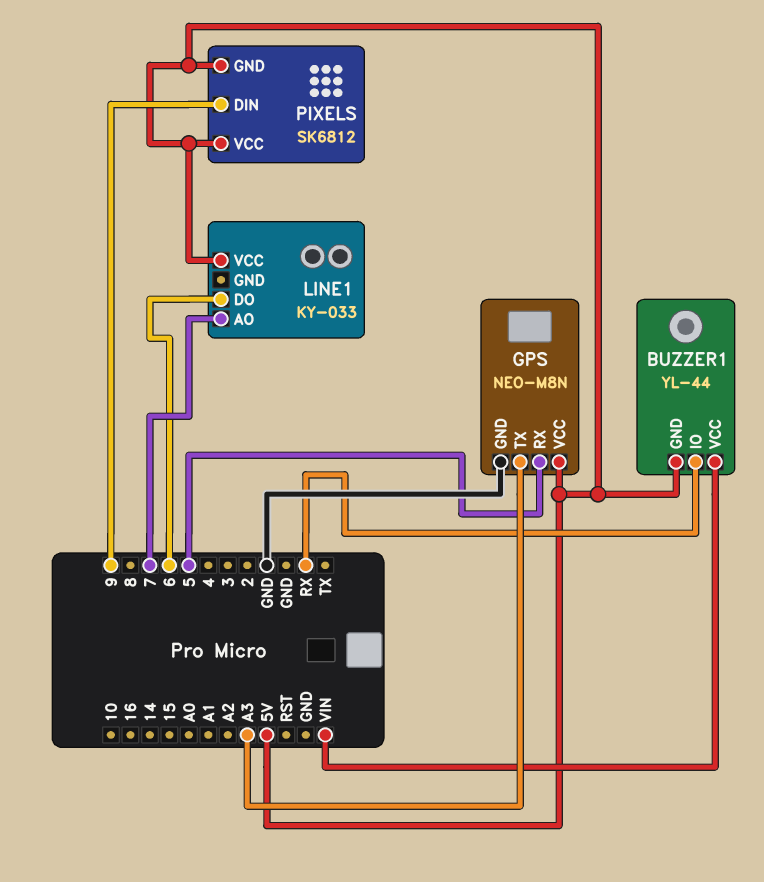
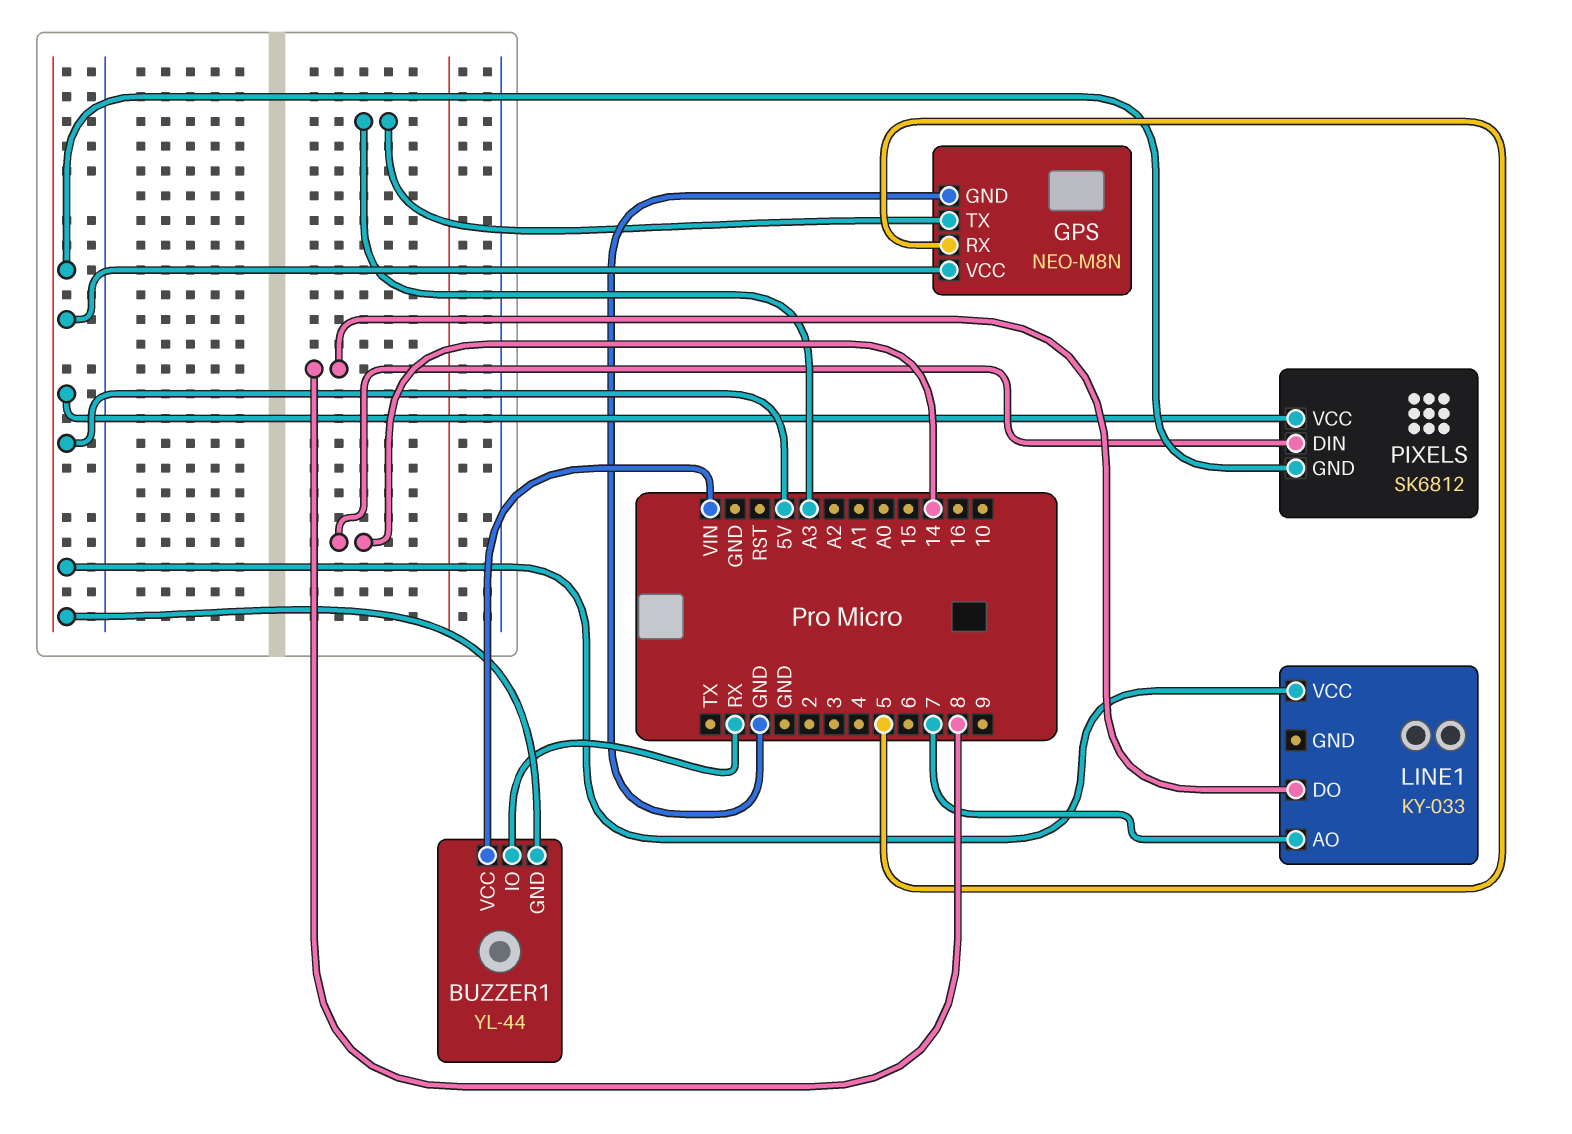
LINE1 pin DO: 6 -> 8
PIXELS pin DIN: 9 -> 14

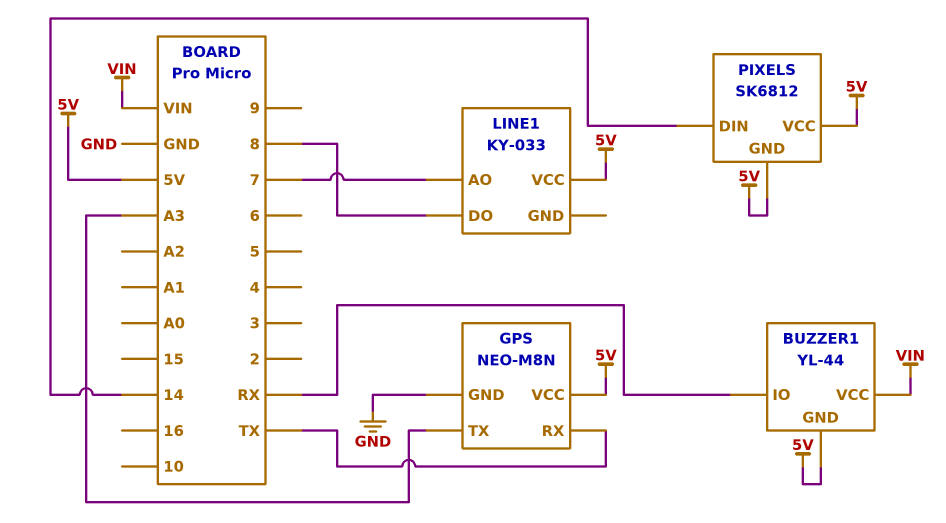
GPS pin RX: 5 -> TX

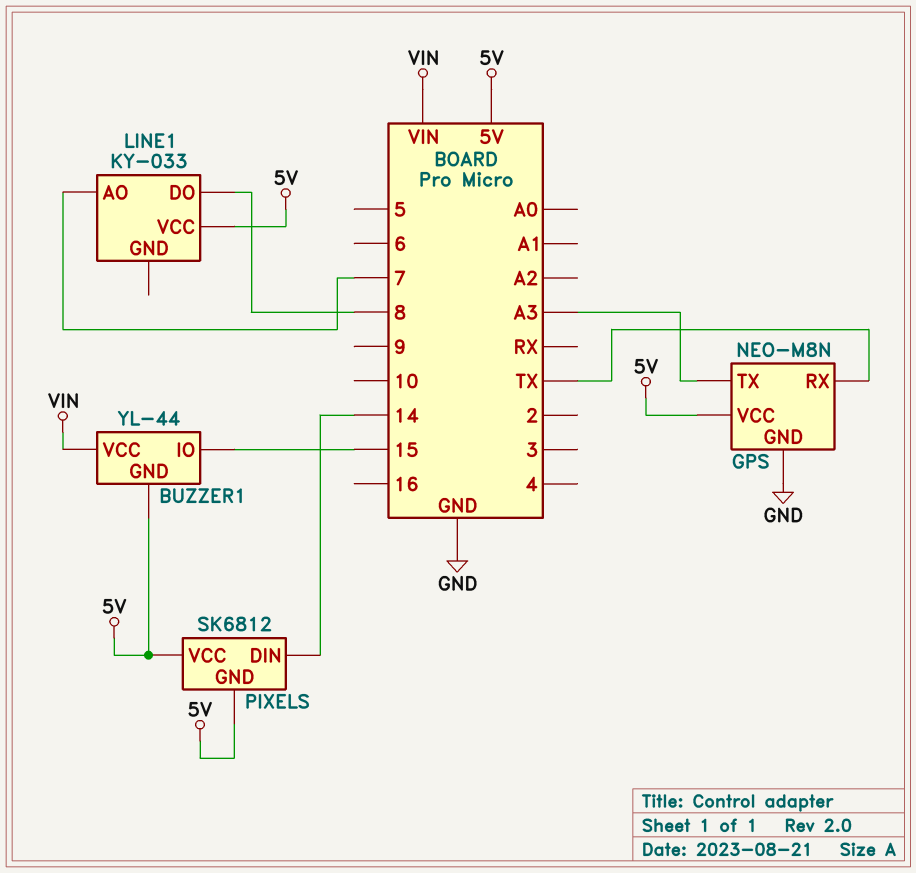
BUZZER1 pin IO: RX -> 15

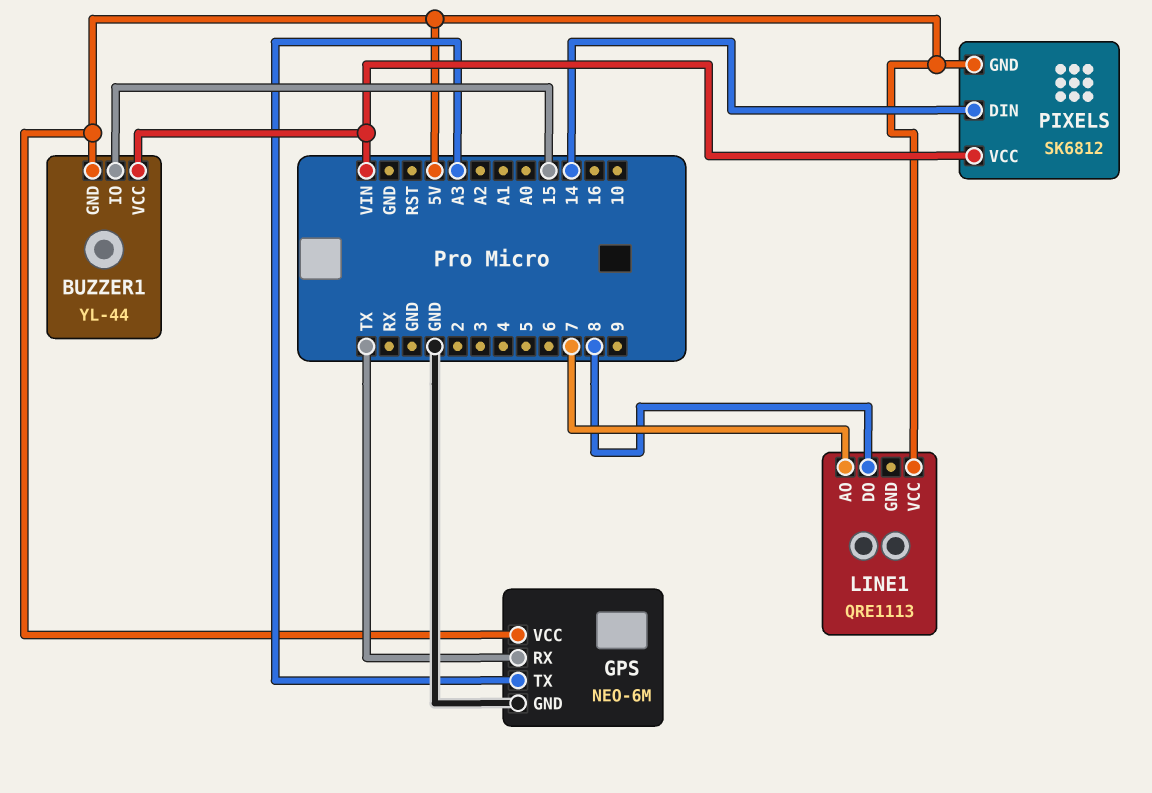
GPS: NEO-M8N -> NEO-6M
LINE1: KY-033 -> QRE1113
PIXELS pin VCC: 5V -> VIN

